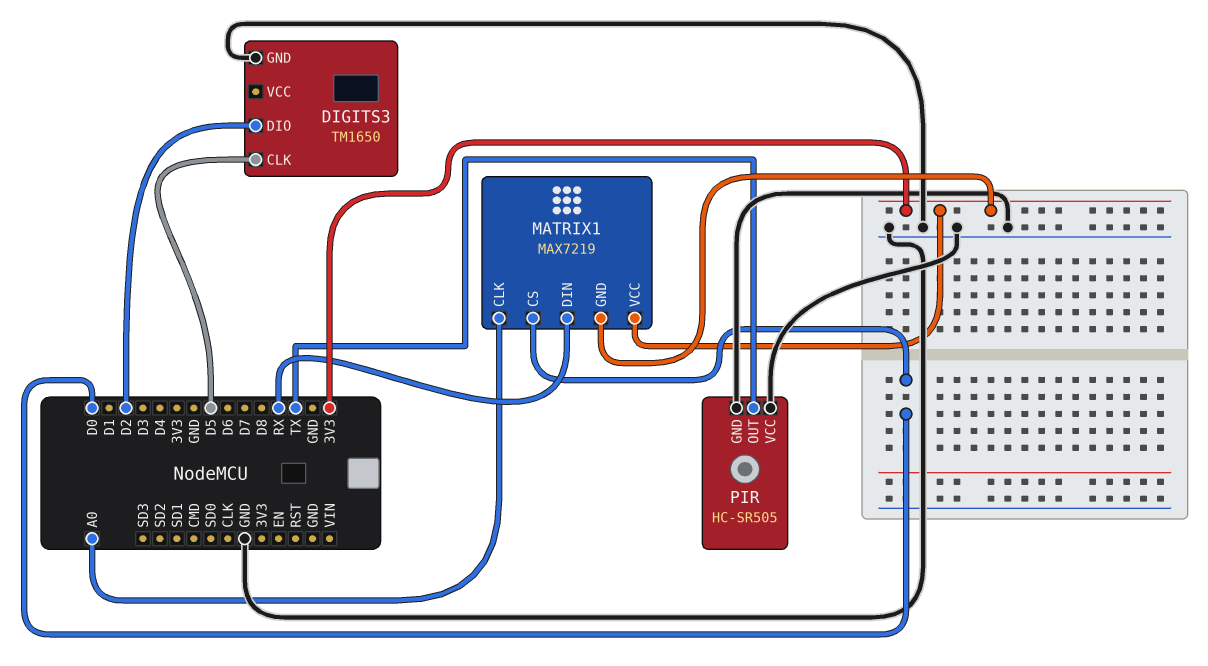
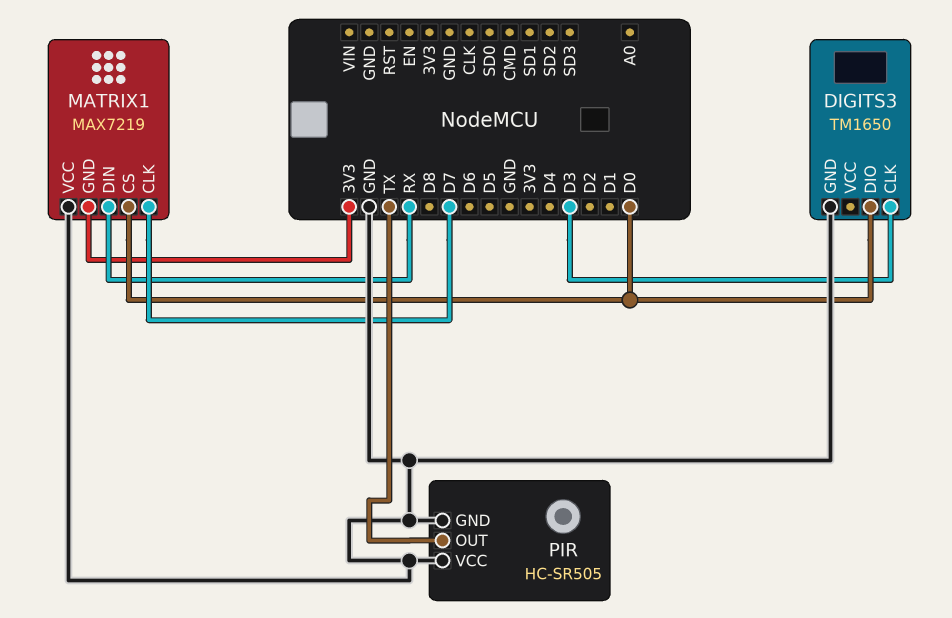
DIGITS3 pin CLK: D5 -> D3
DIGITS3 pin DIO: D2 -> D0
MATRIX1 pin CLK: A0 -> D7
MATRIX1 pin VCC: 3V3 -> GND

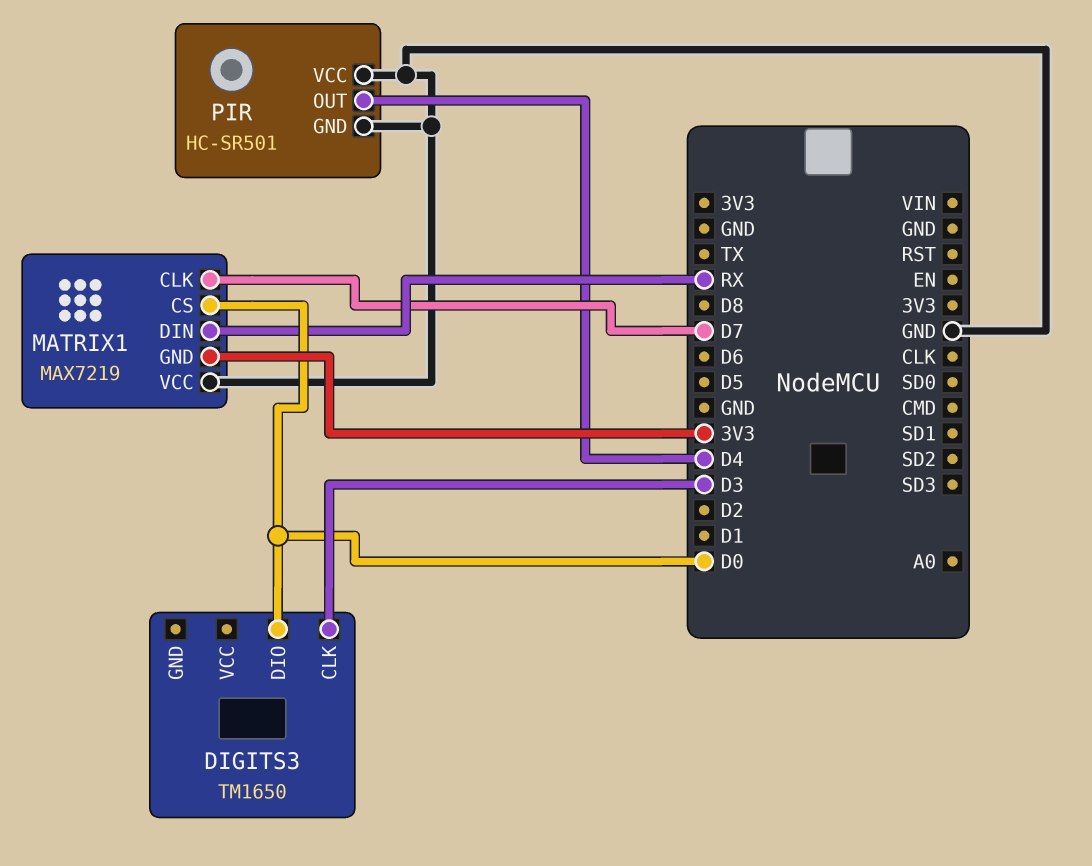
DIGITS3 pin GND: GND -> none
PIR: HC-SR505 -> HC-SR501
PIR pin OUT: TX -> D4

